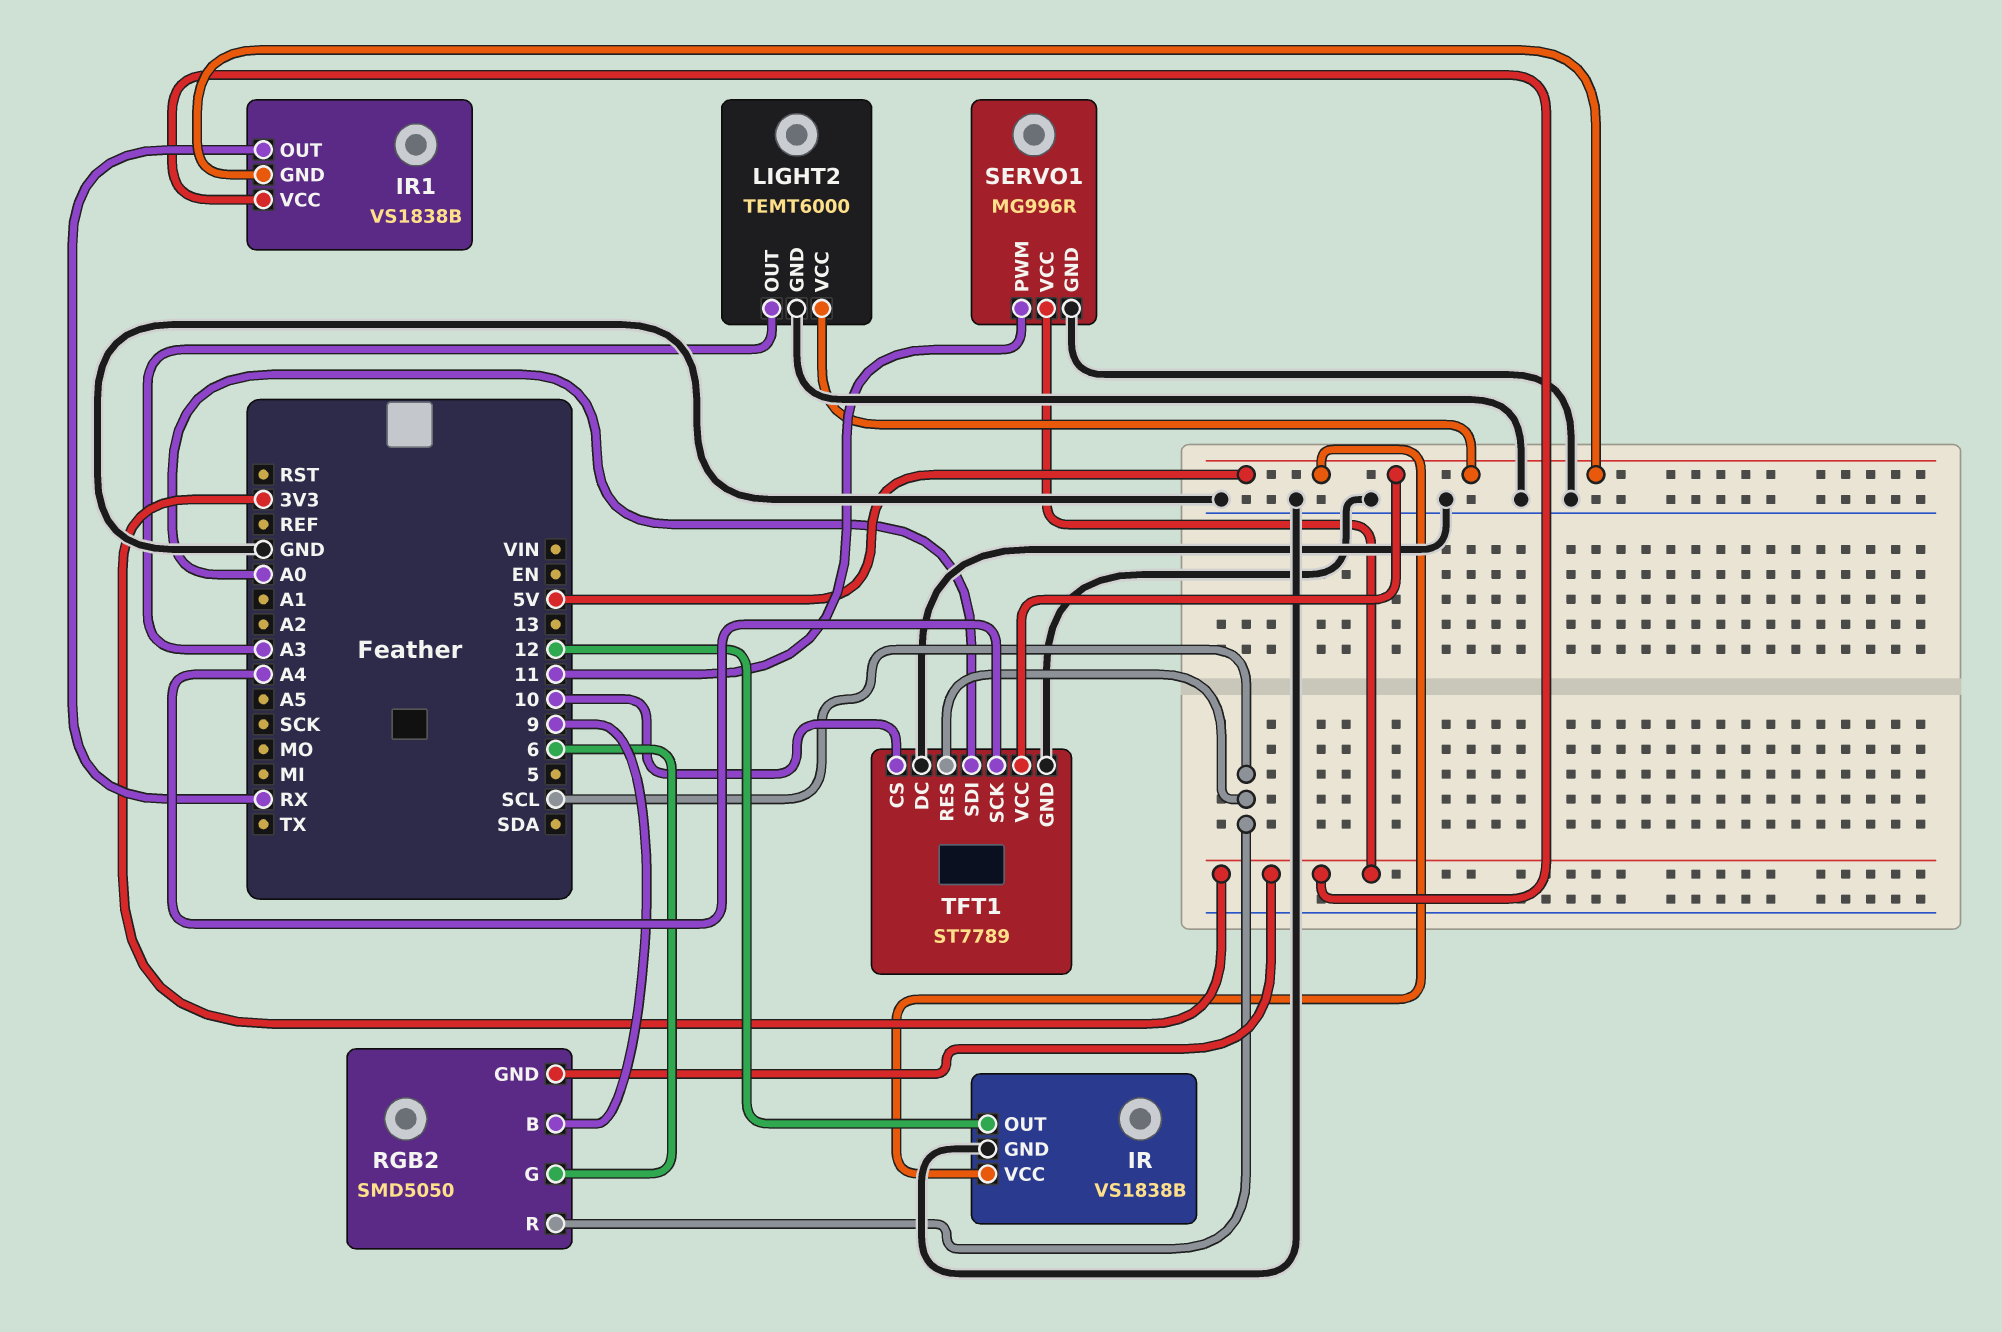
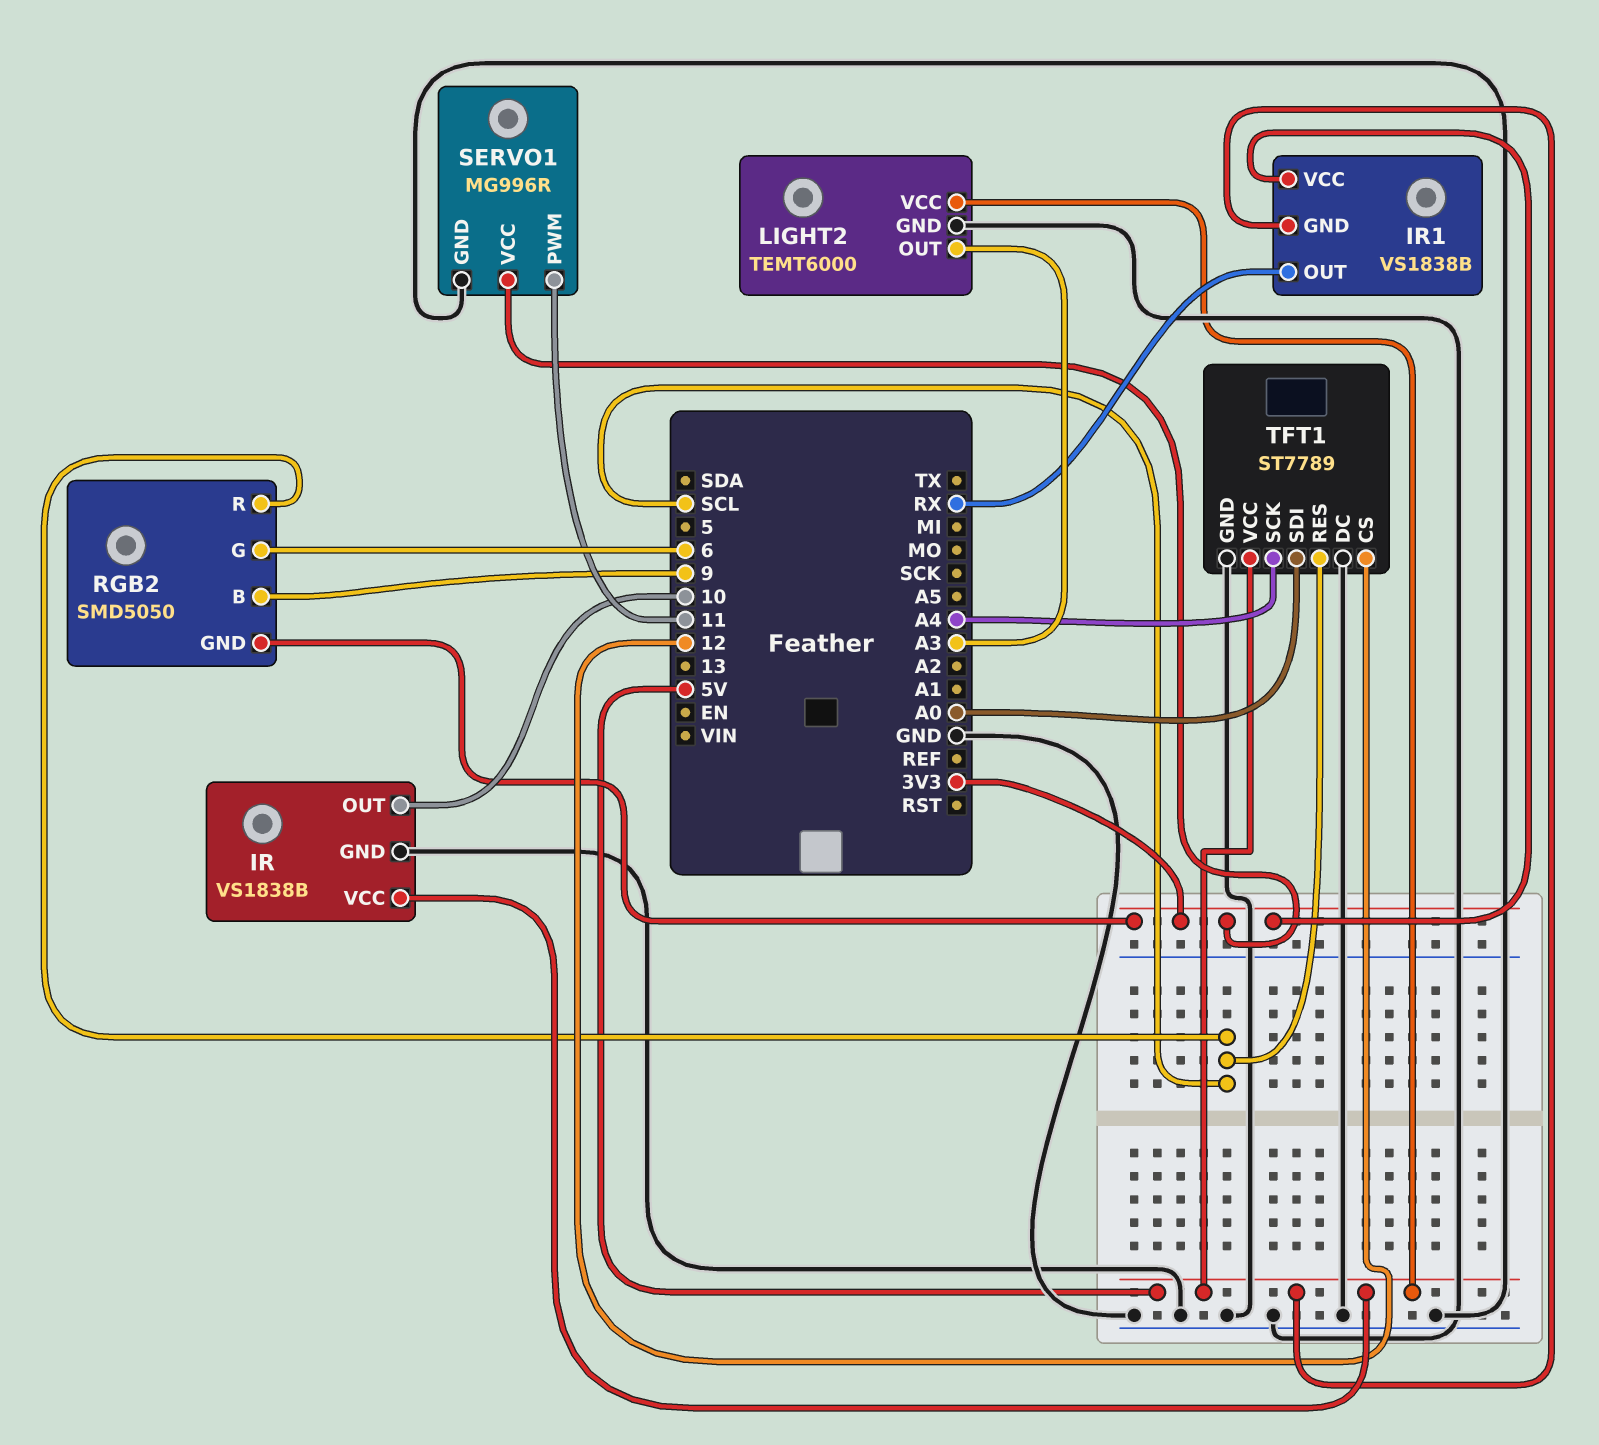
IR pin OUT: 12 -> 10
TFT1 pin CS: 10 -> 12

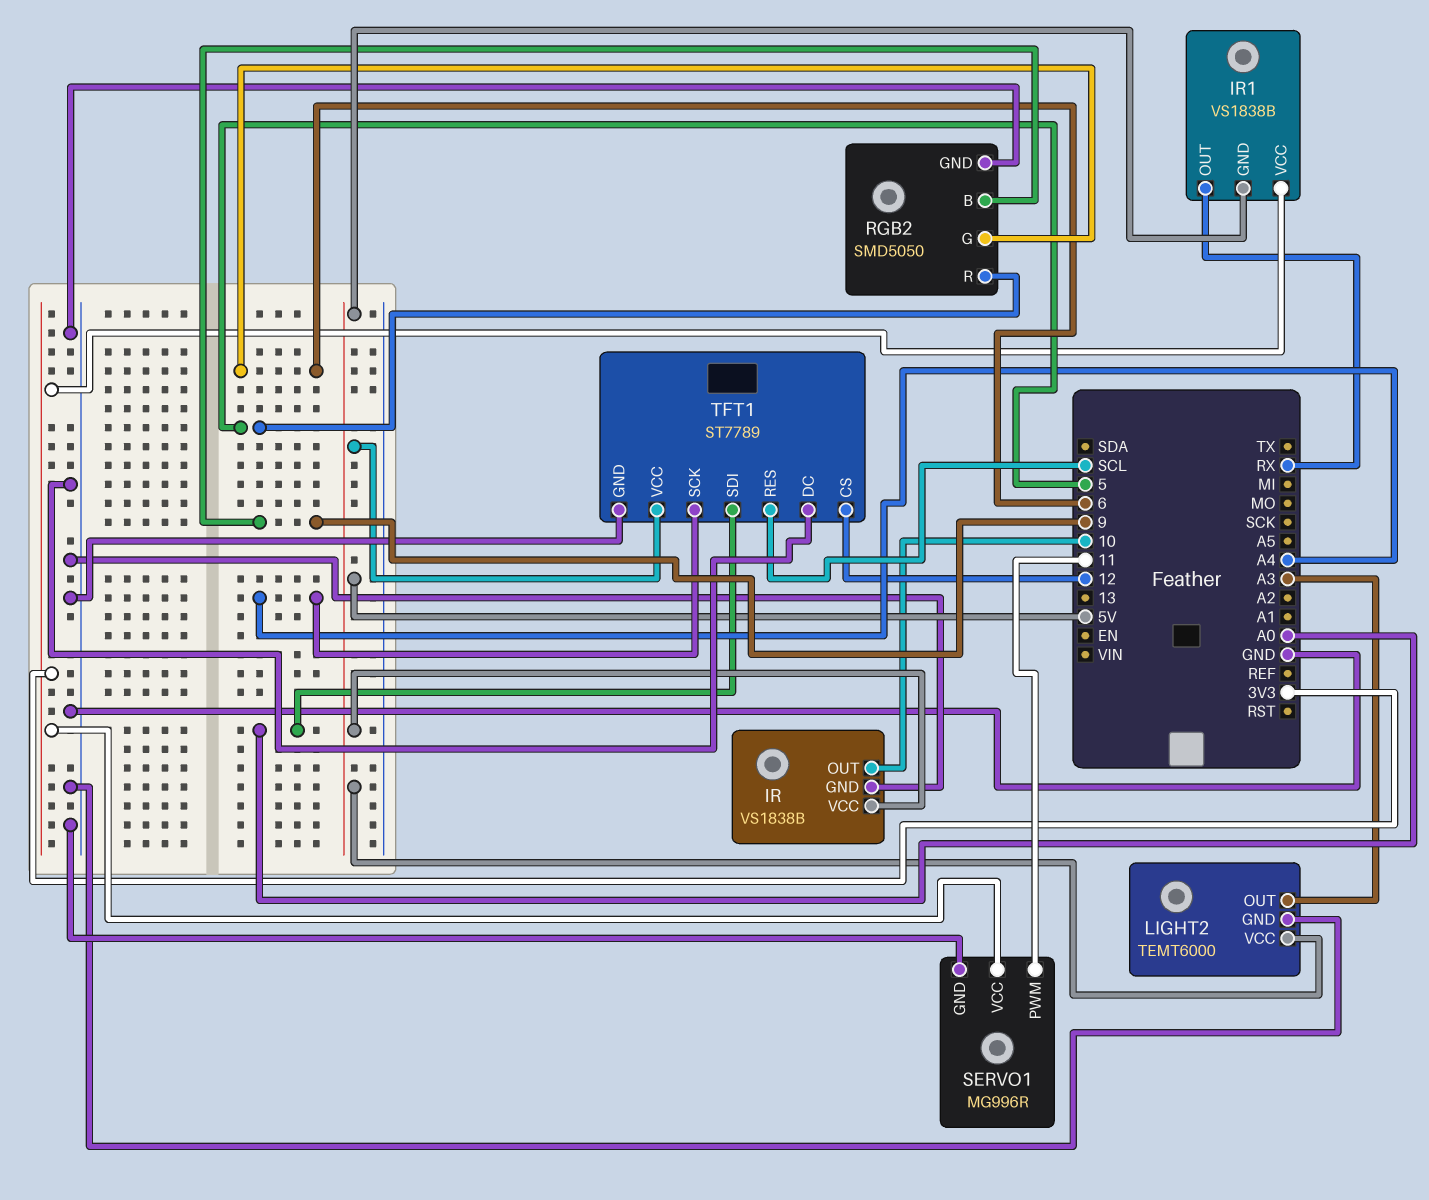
RGB2 pin GND: 3V3 -> GND
RGB2 pin R: SCL -> 5

